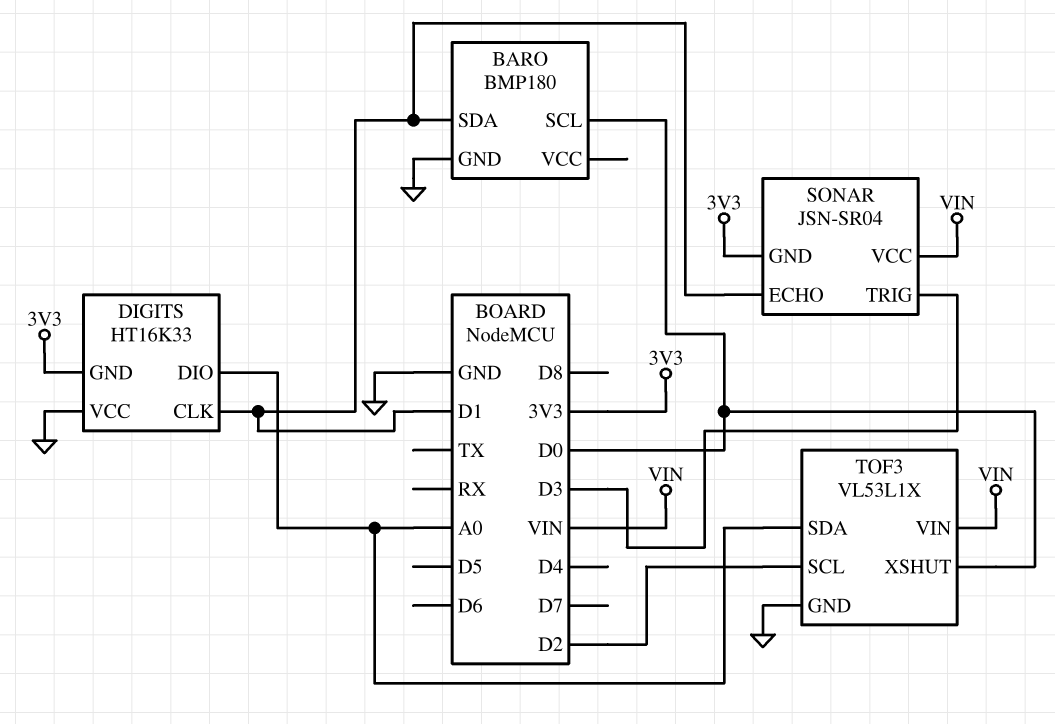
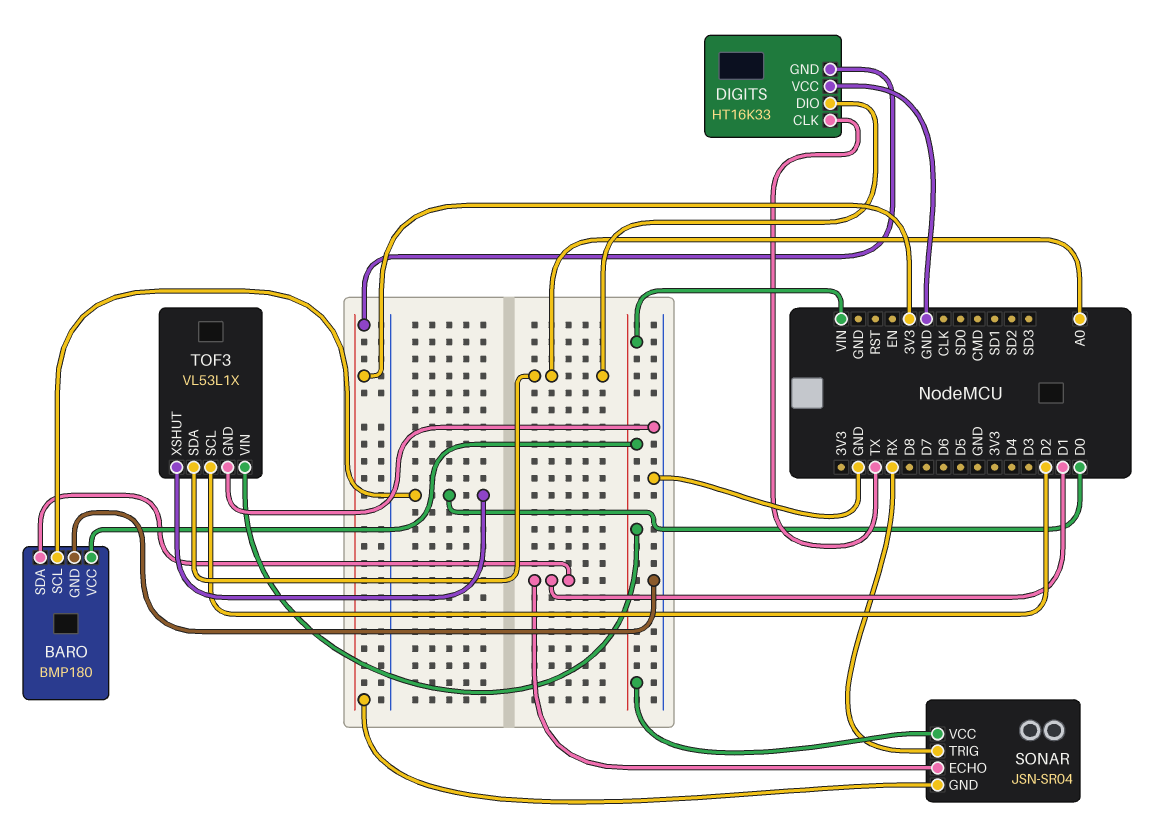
BARO pin VCC: none -> VIN
DIGITS pin CLK: D1 -> TX
SONAR pin TRIG: D3 -> RX

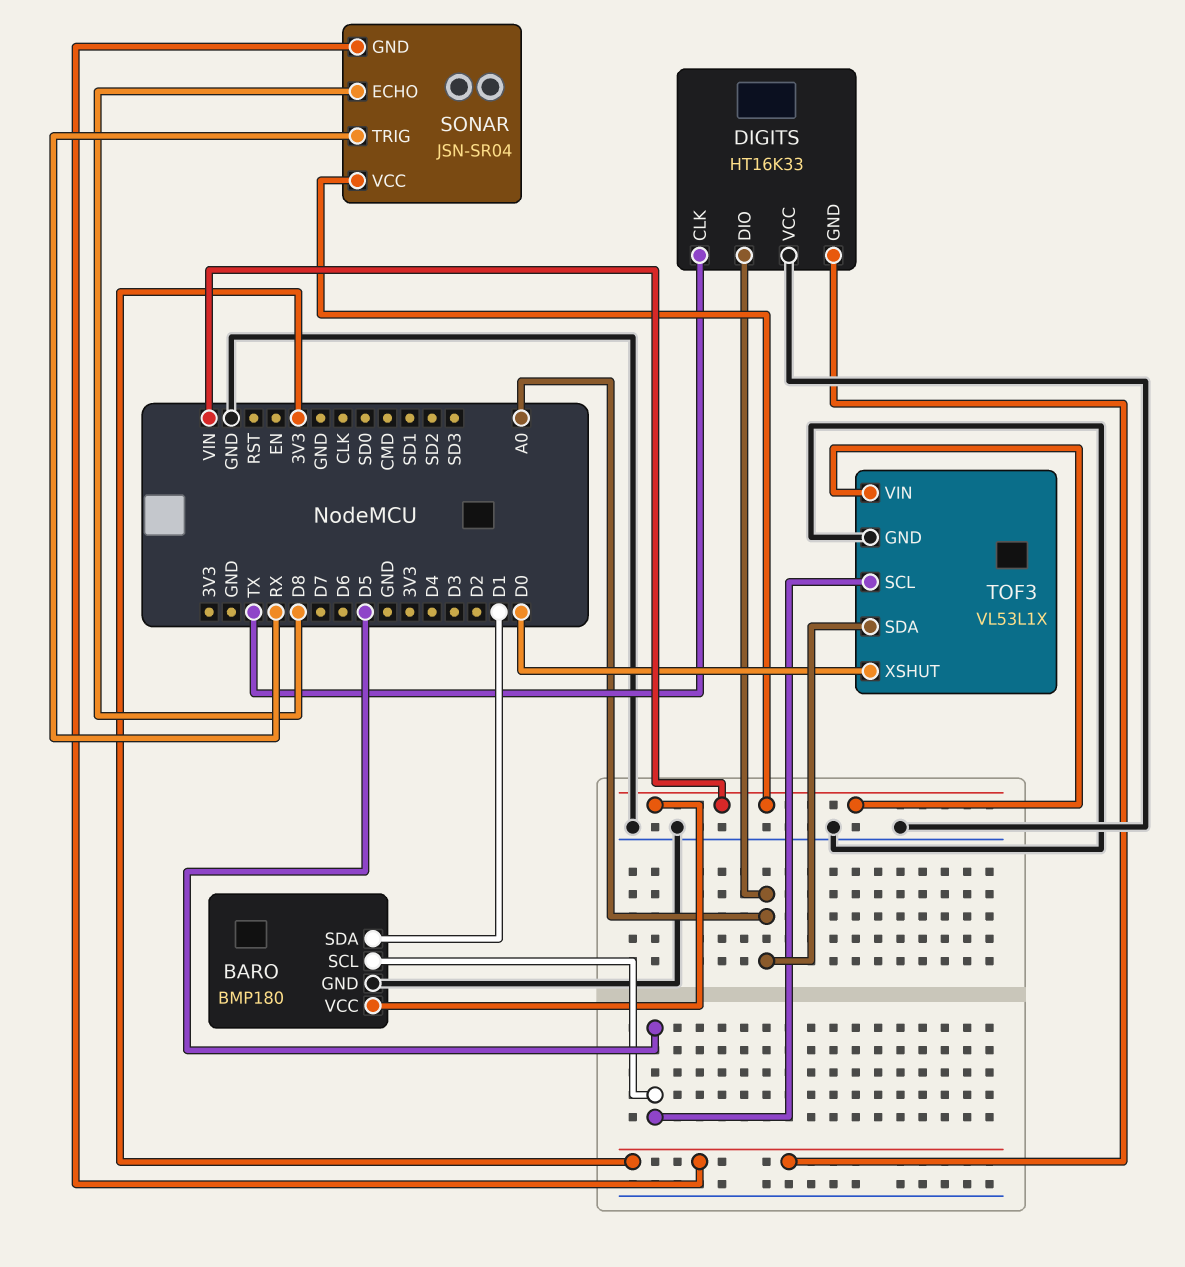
BARO pin SCL: D0 -> D5
SONAR pin ECHO: D1 -> D8
TOF3 pin SCL: D2 -> D5

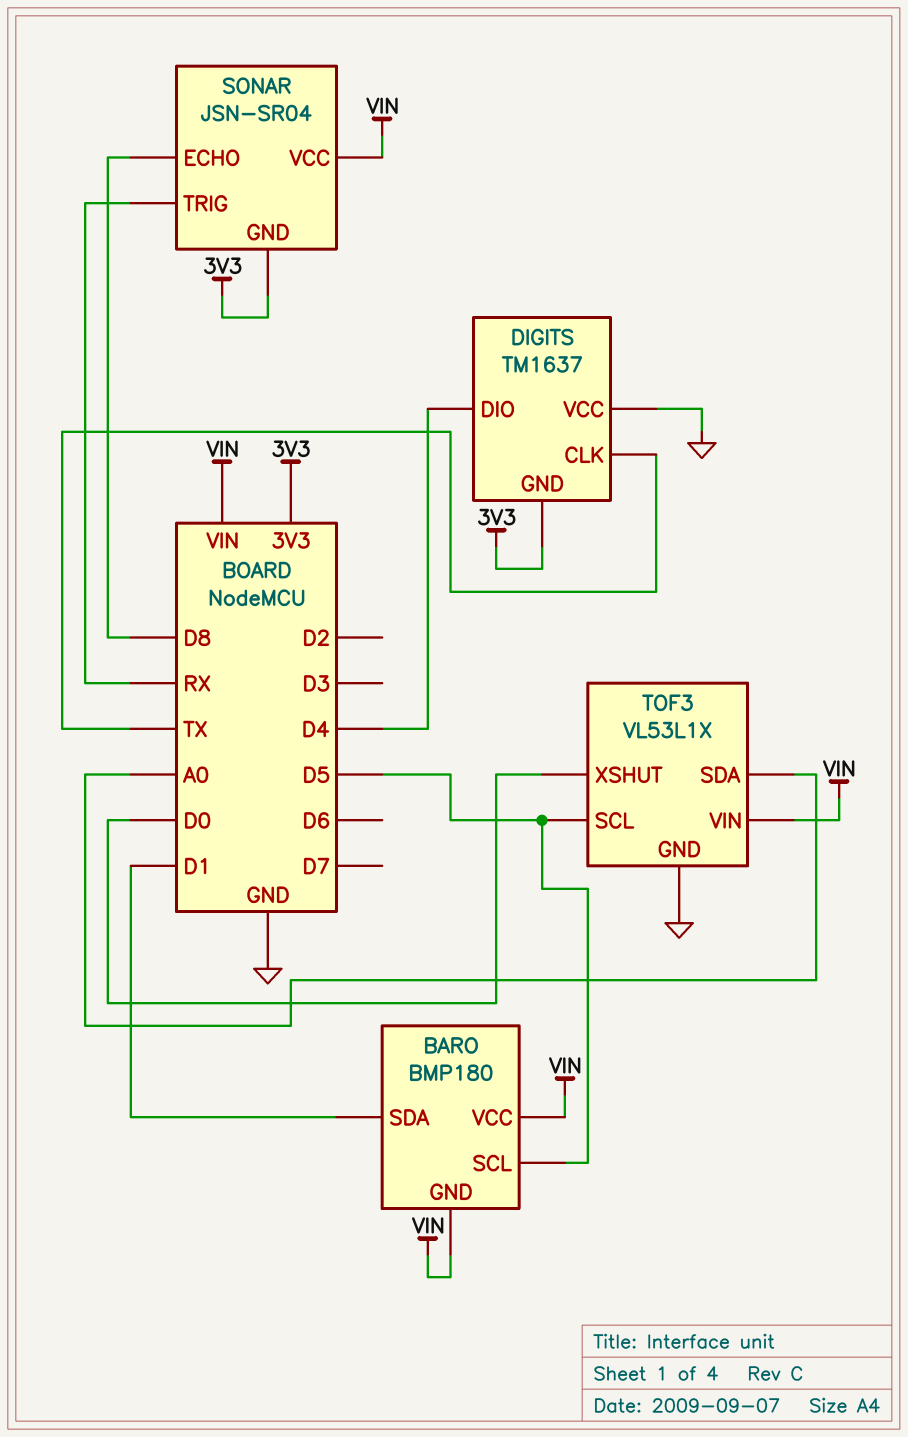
BARO pin GND: GND -> VIN
DIGITS: HT16K33 -> TM1637
DIGITS pin DIO: A0 -> D4

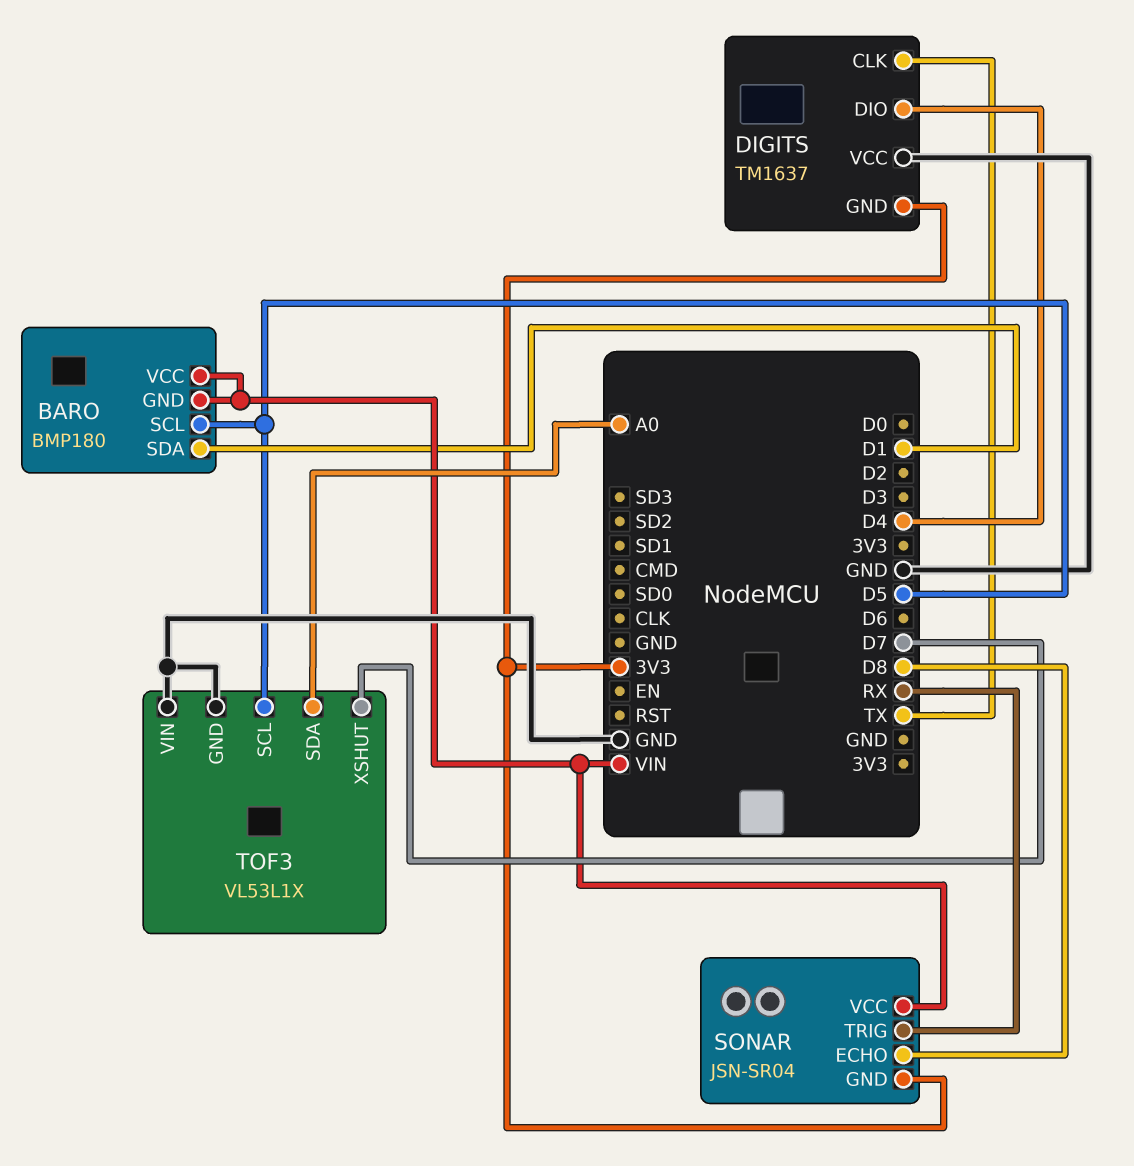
TOF3 pin VIN: VIN -> GND
TOF3 pin XSHUT: D0 -> D7

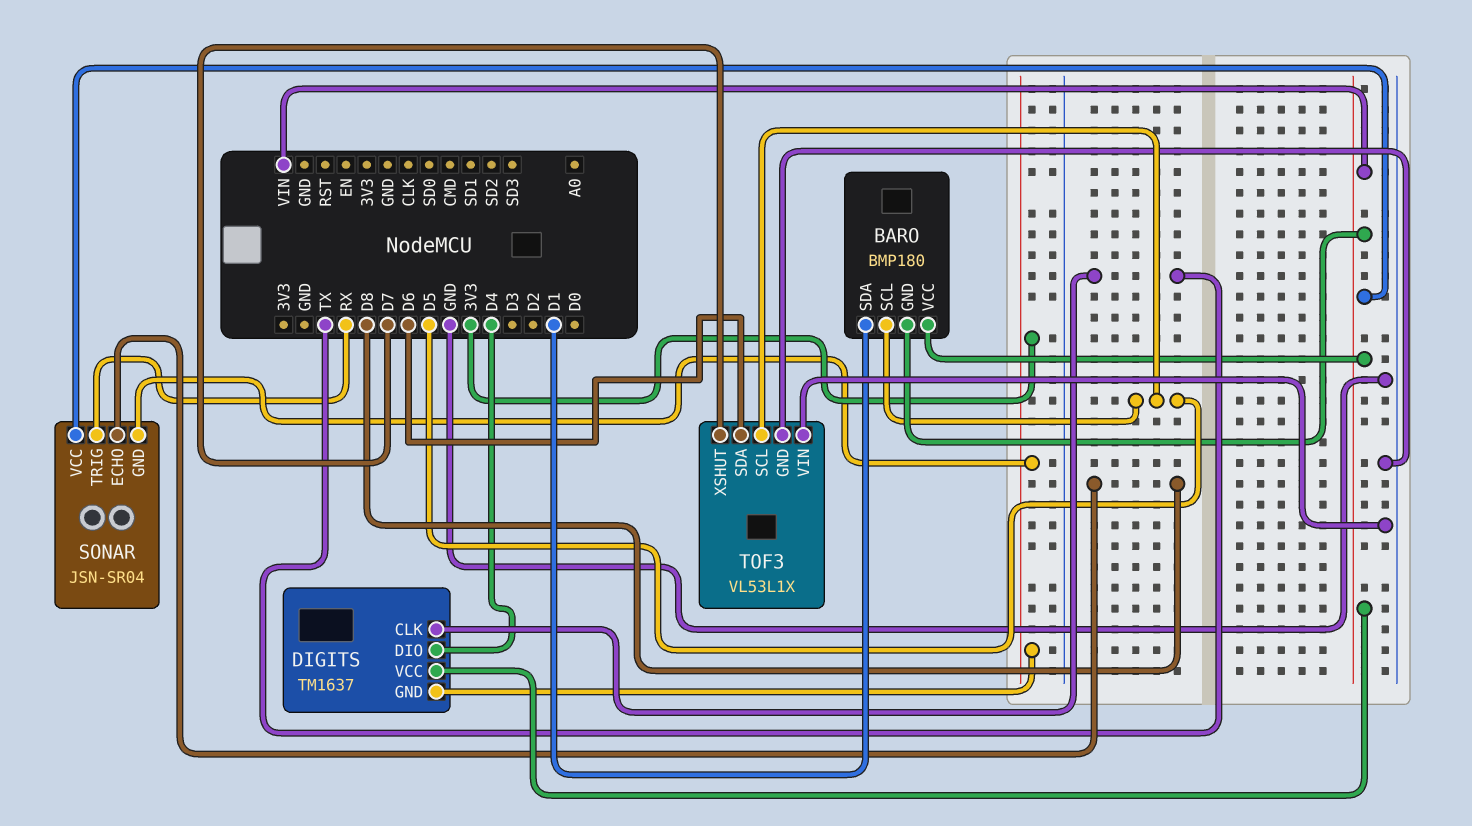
DIGITS pin VCC: GND -> VIN
TOF3 pin SDA: A0 -> D6

